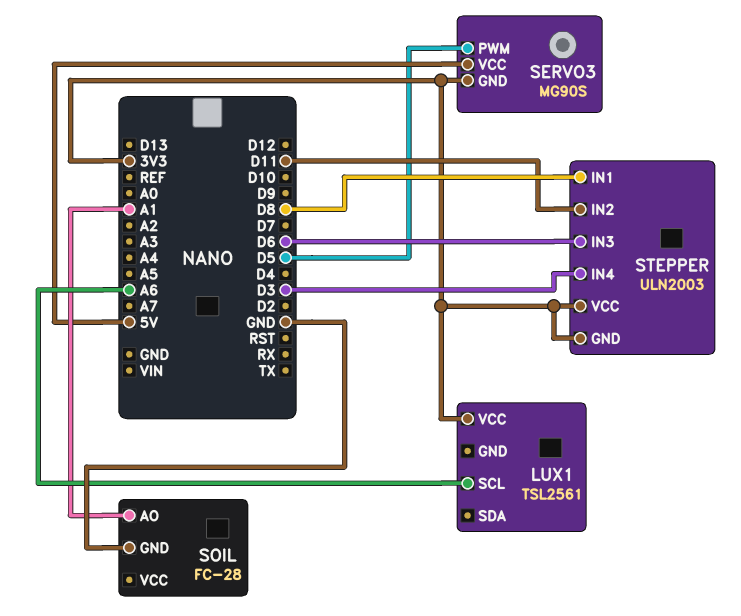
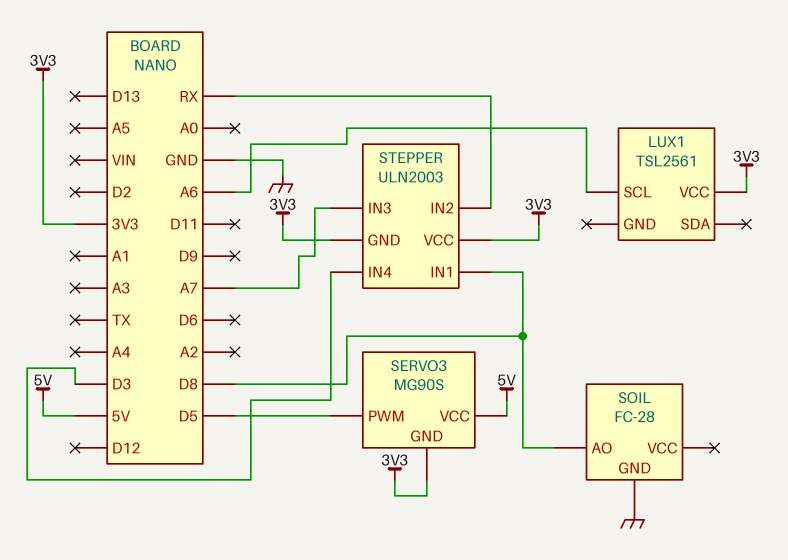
SOIL pin AO: A1 -> D8
STEPPER pin IN2: D11 -> RX
STEPPER pin IN3: D6 -> A7

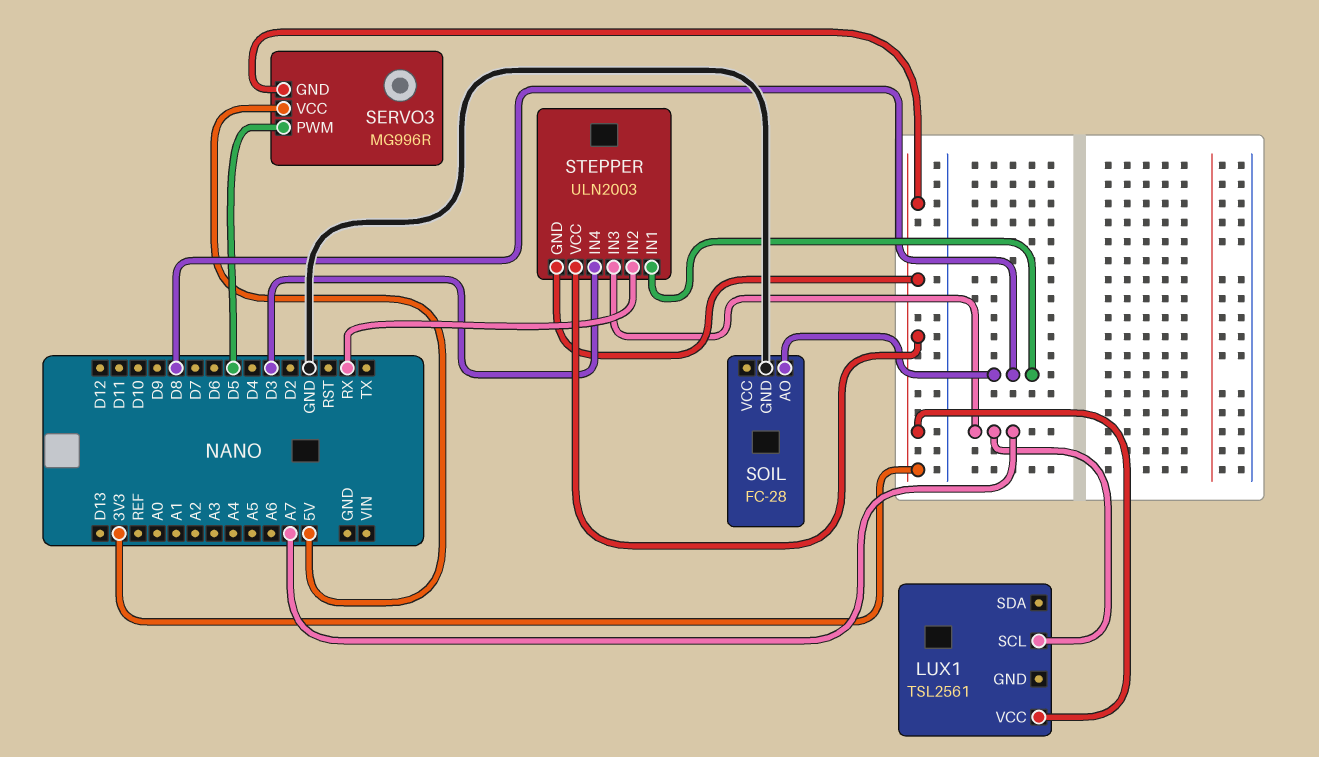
LUX1 pin SCL: A6 -> A7
SERVO3: MG90S -> MG996R

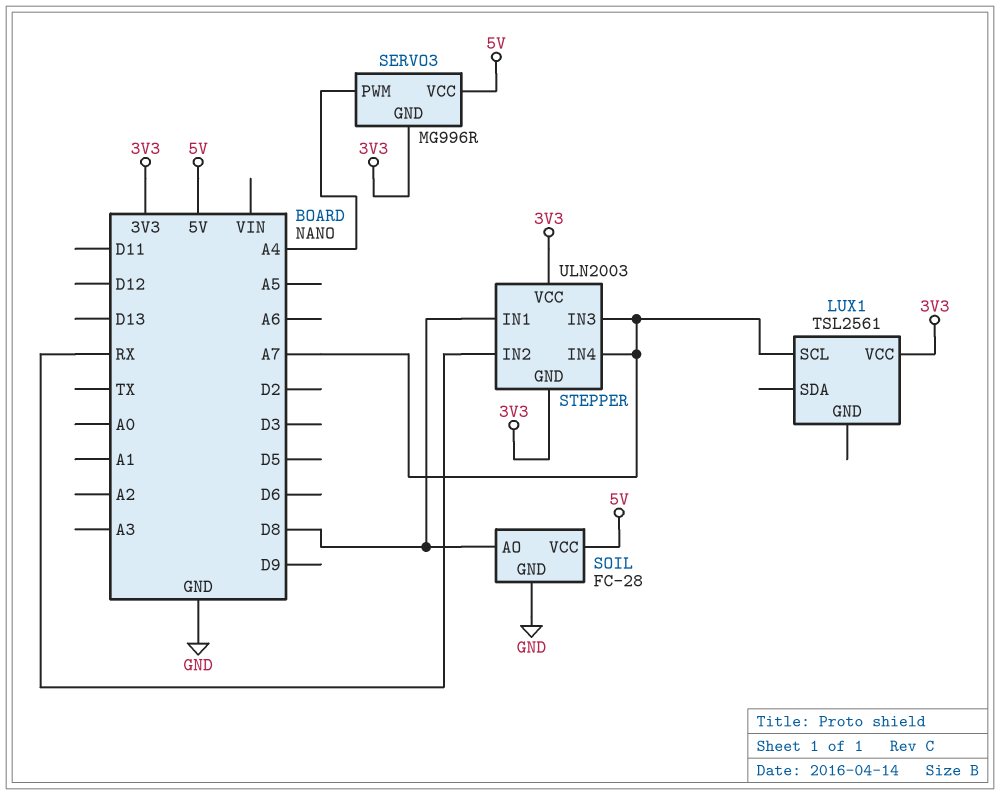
SERVO3 pin PWM: D5 -> A4
SOIL pin VCC: none -> 5V
STEPPER pin IN4: D3 -> A7

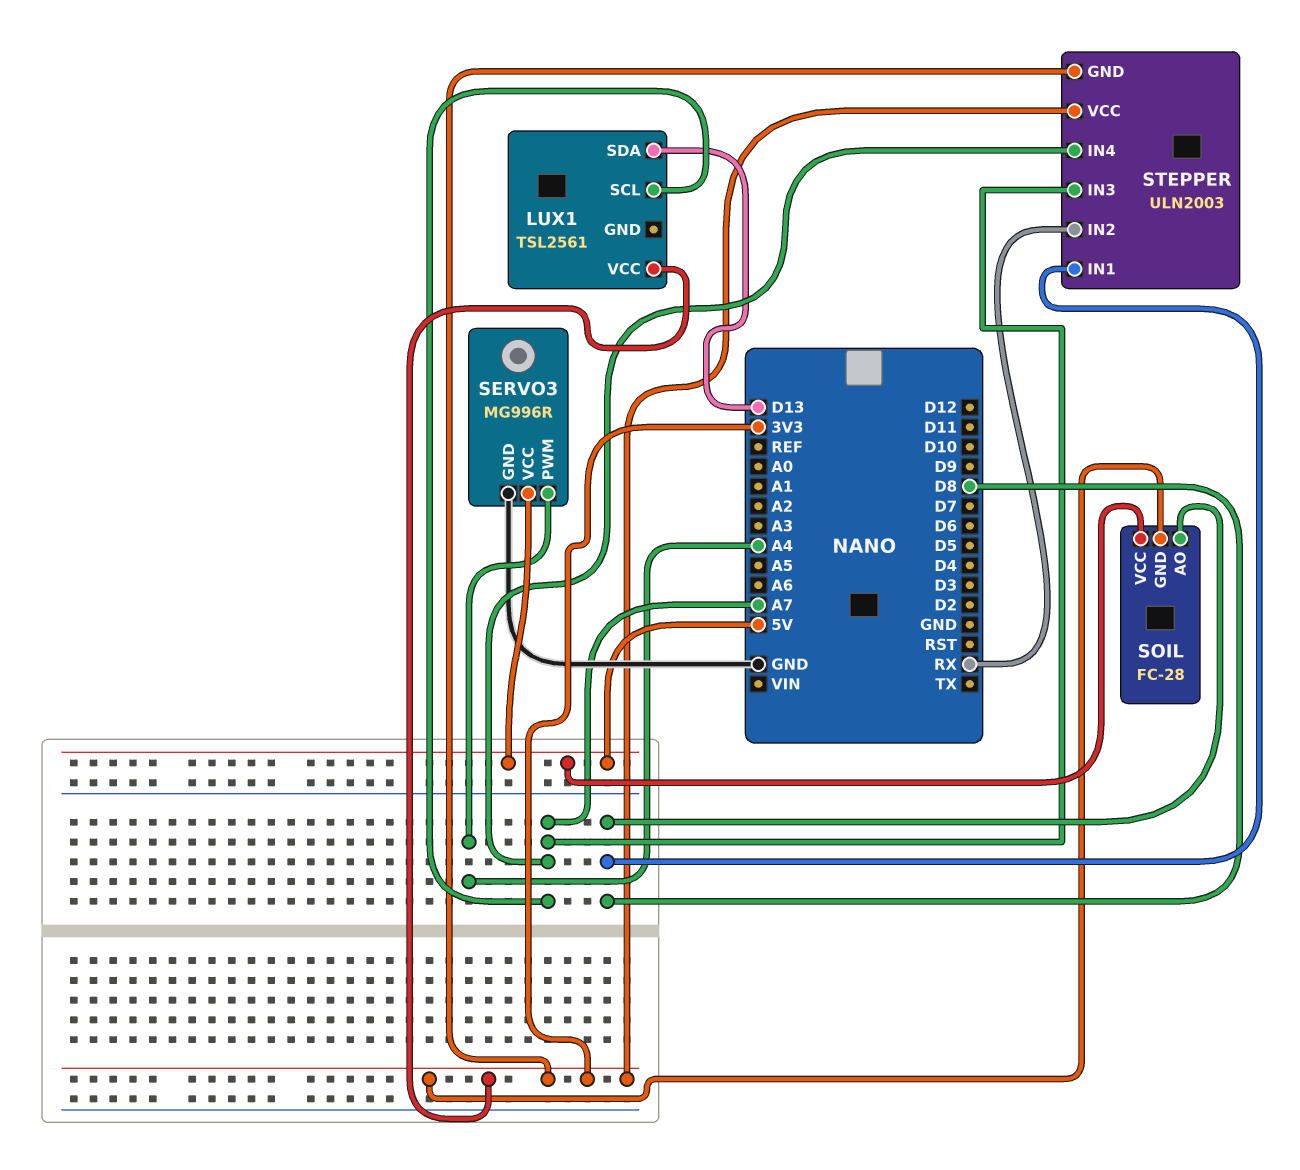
LUX1 pin SDA: none -> D13
SERVO3 pin GND: 3V3 -> GND
SOIL pin GND: GND -> 3V3

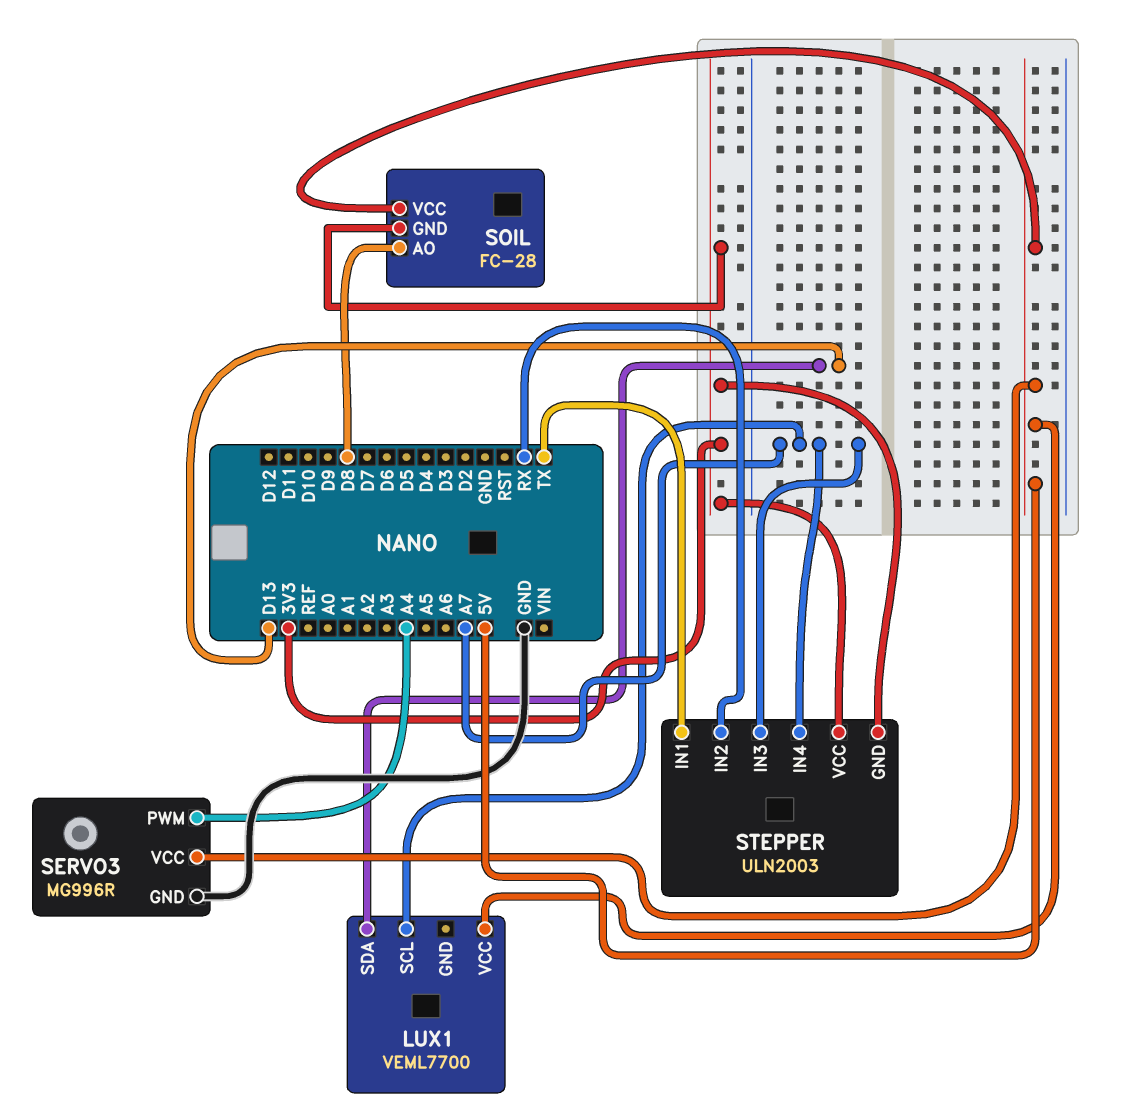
LUX1: TSL2561 -> VEML7700
LUX1 pin VCC: 3V3 -> 5V
STEPPER pin IN1: D8 -> TX

